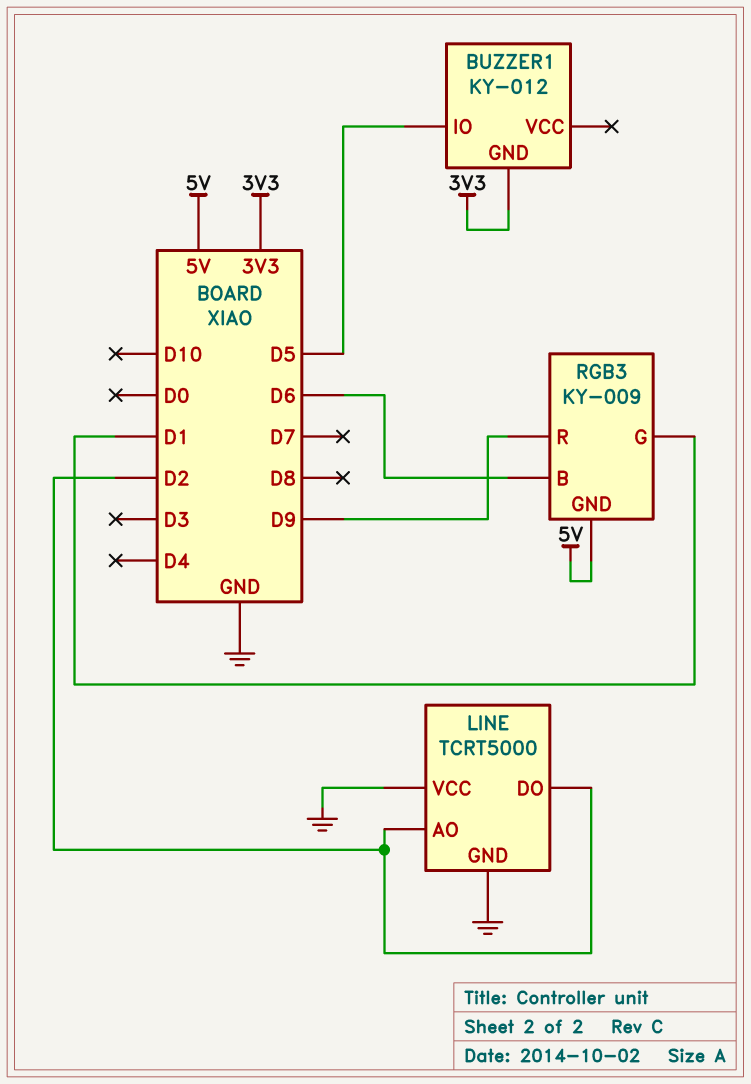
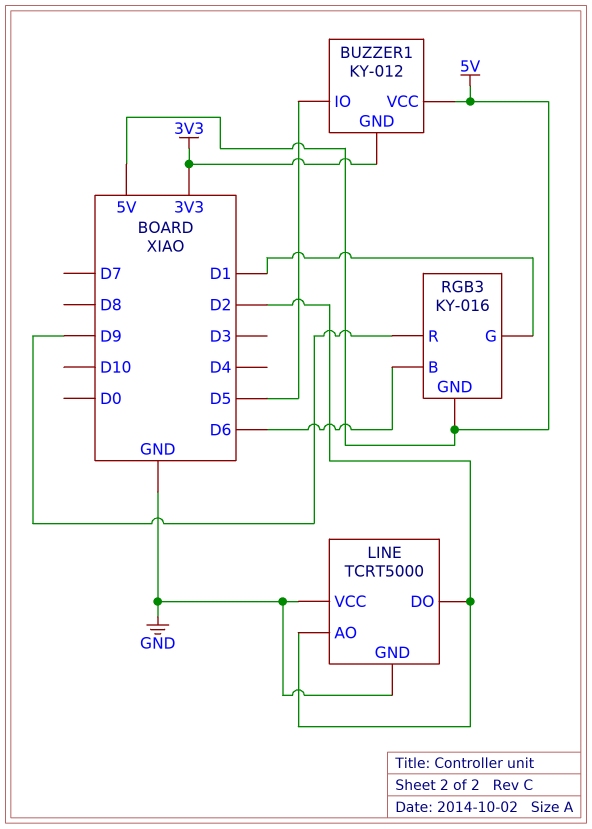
BUZZER1 pin VCC: none -> 5V
RGB3: KY-009 -> KY-016

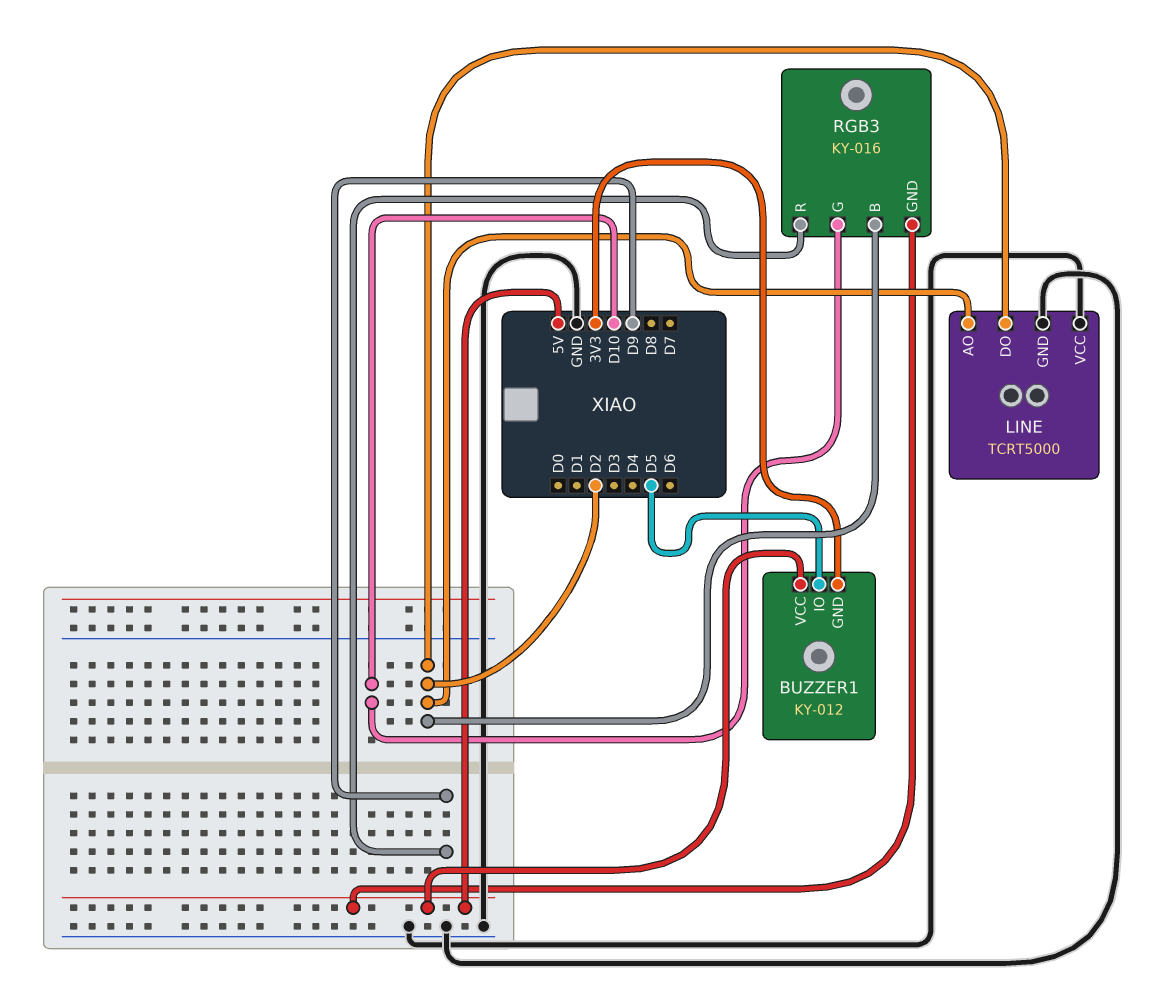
RGB3 pin B: D6 -> D2
RGB3 pin G: D1 -> D10

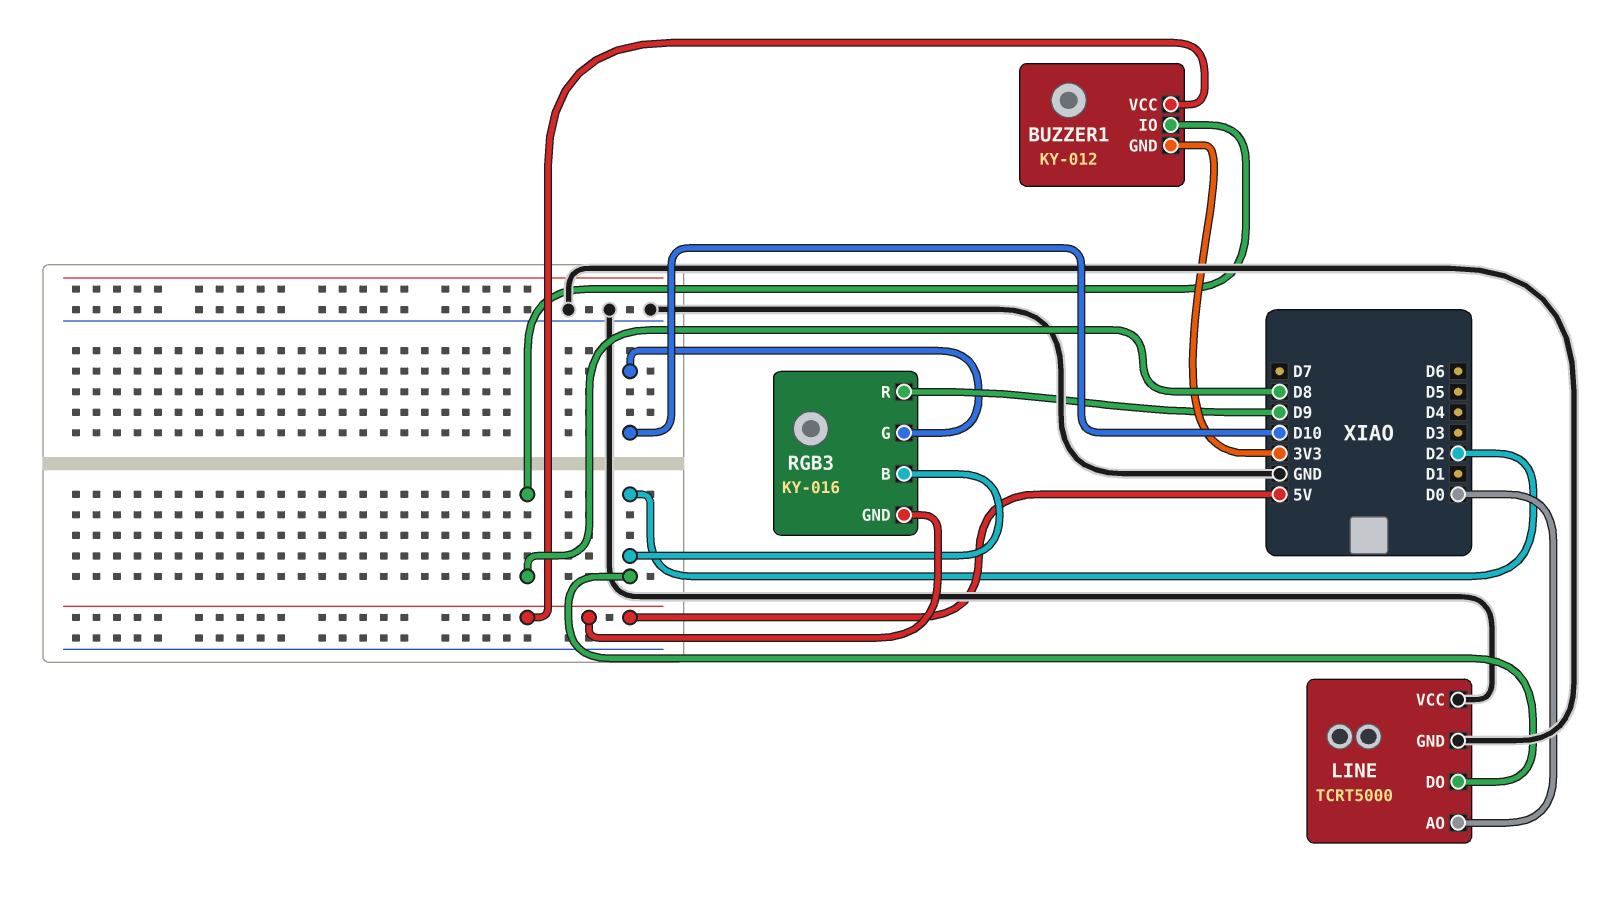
BUZZER1 pin IO: D5 -> D8
LINE pin AO: D2 -> D0

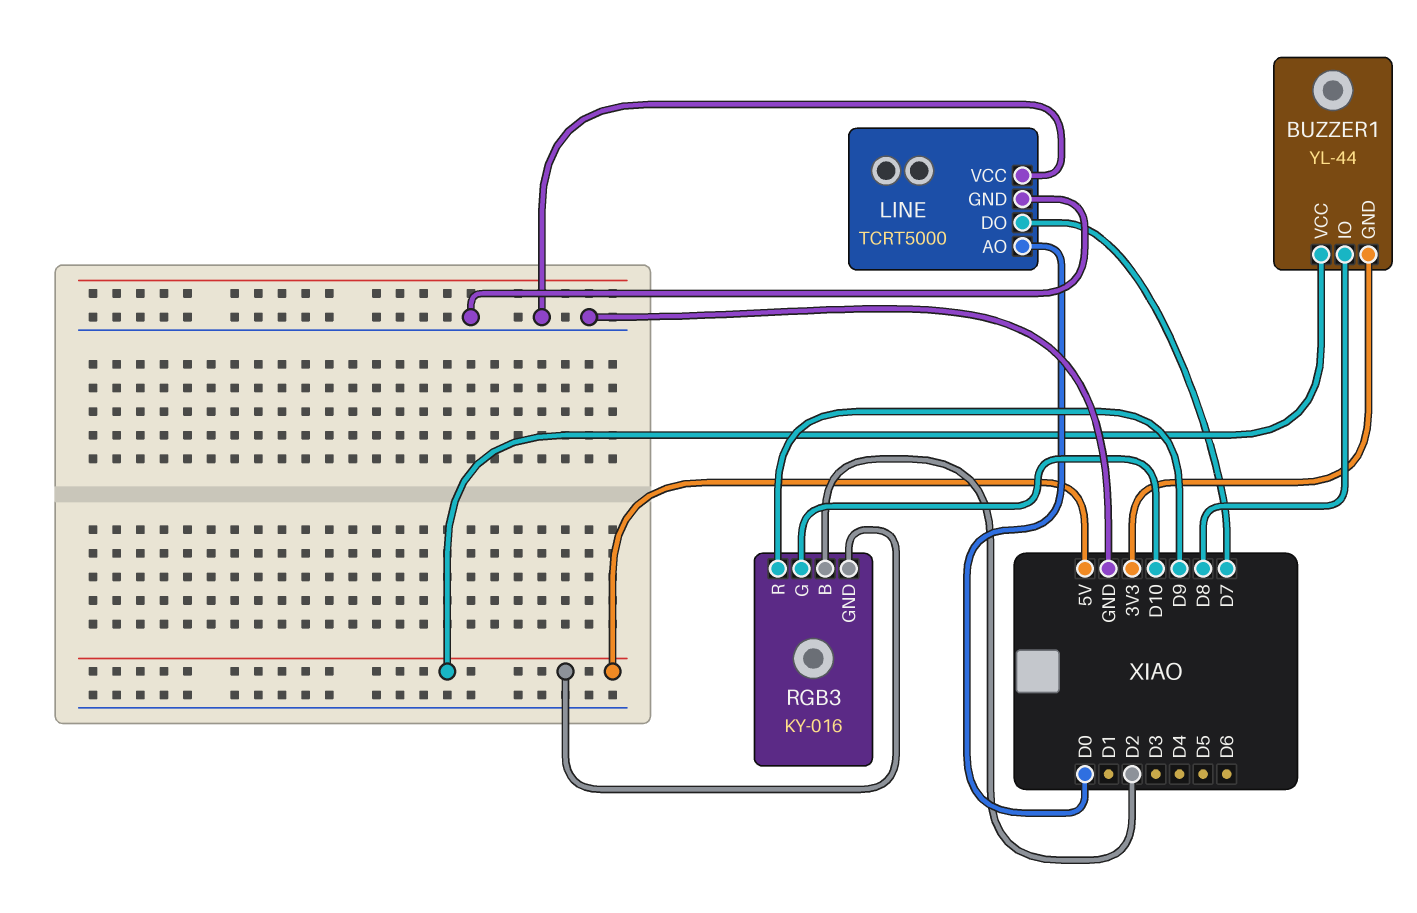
BUZZER1: KY-012 -> YL-44
LINE pin DO: D2 -> D7

